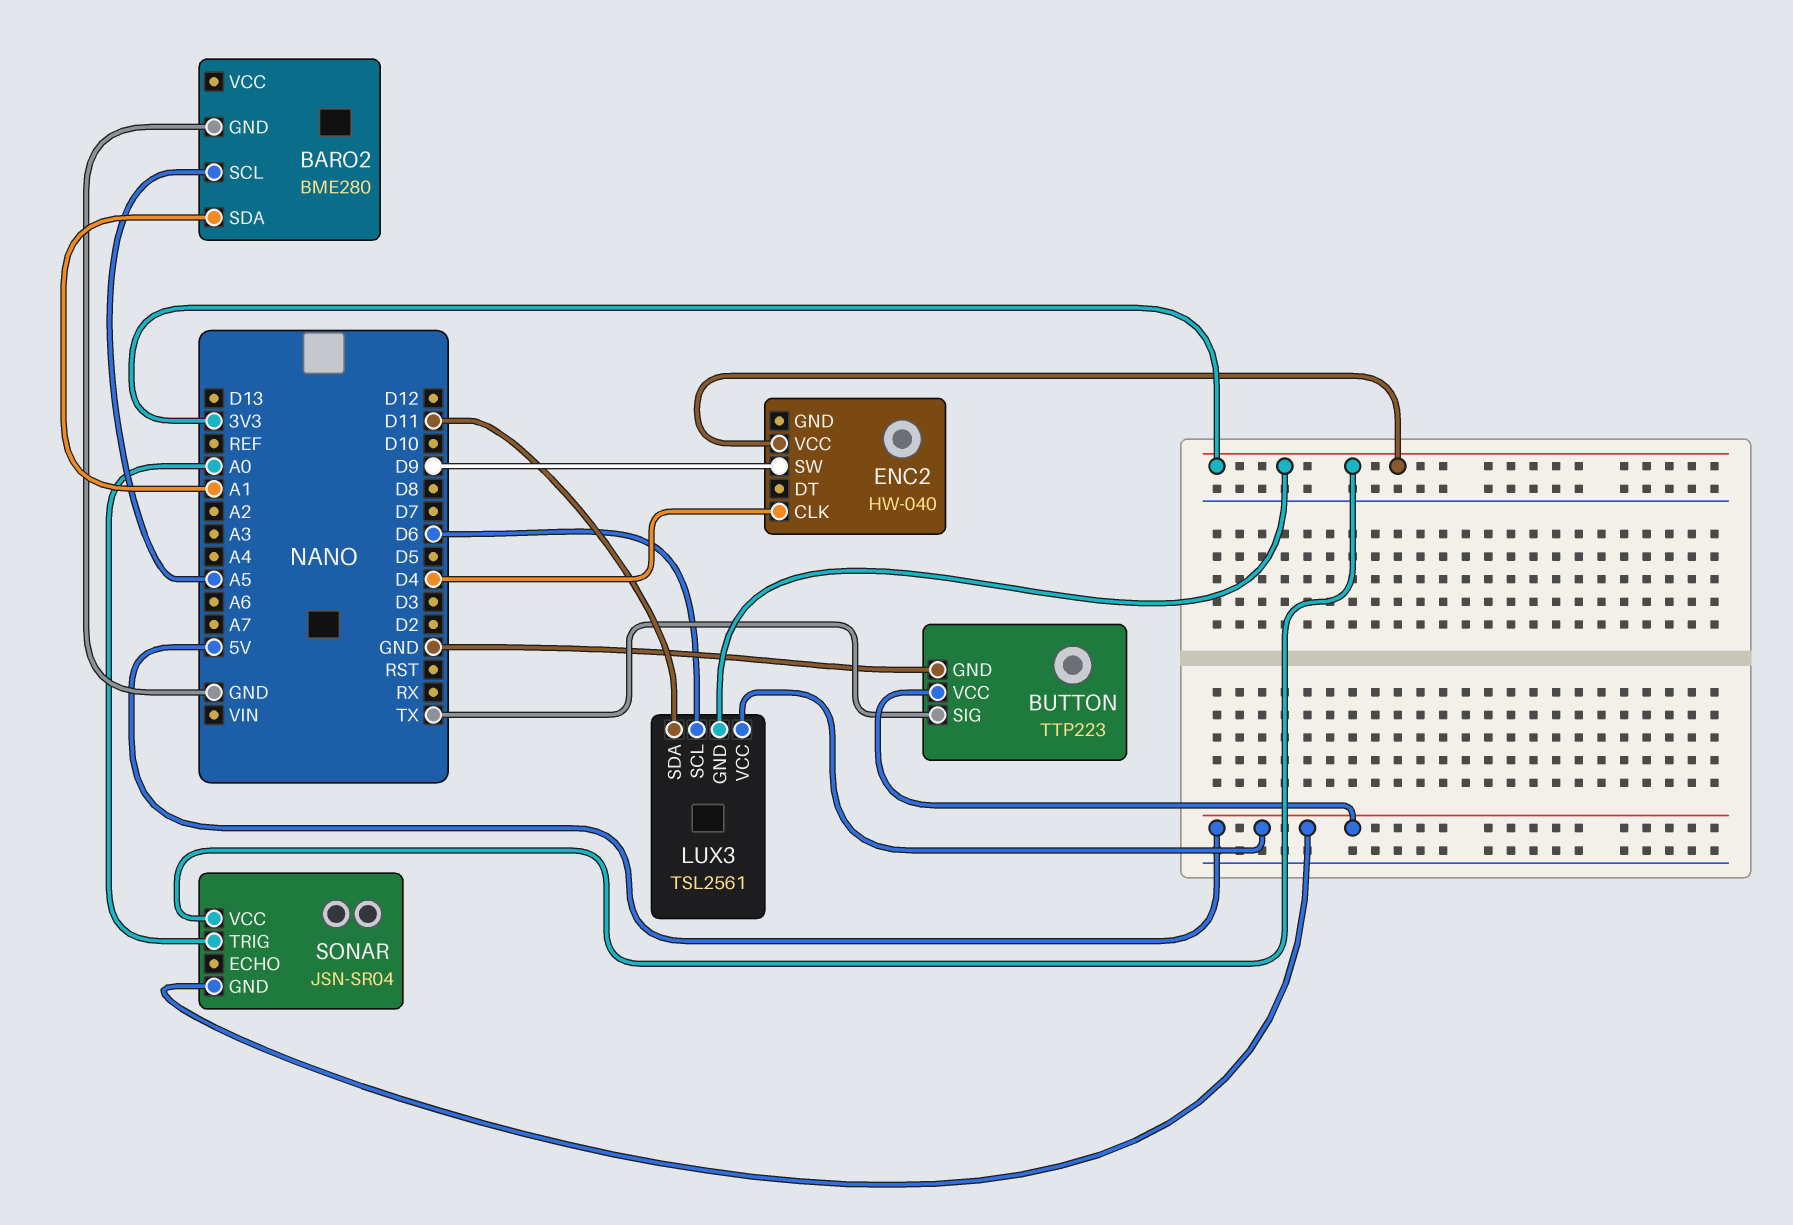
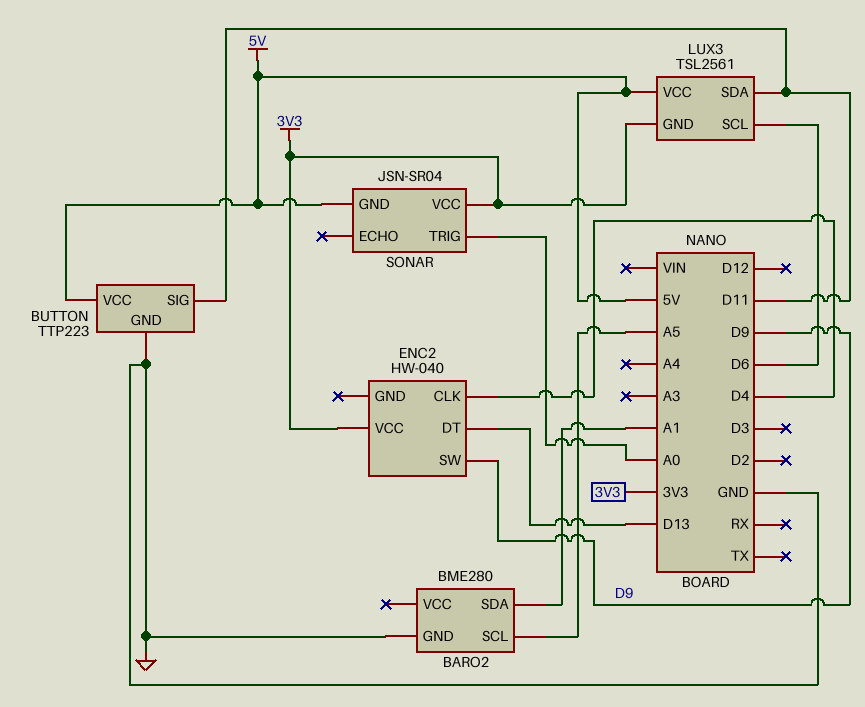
BUTTON pin SIG: TX -> D11
ENC2 pin DT: none -> D13

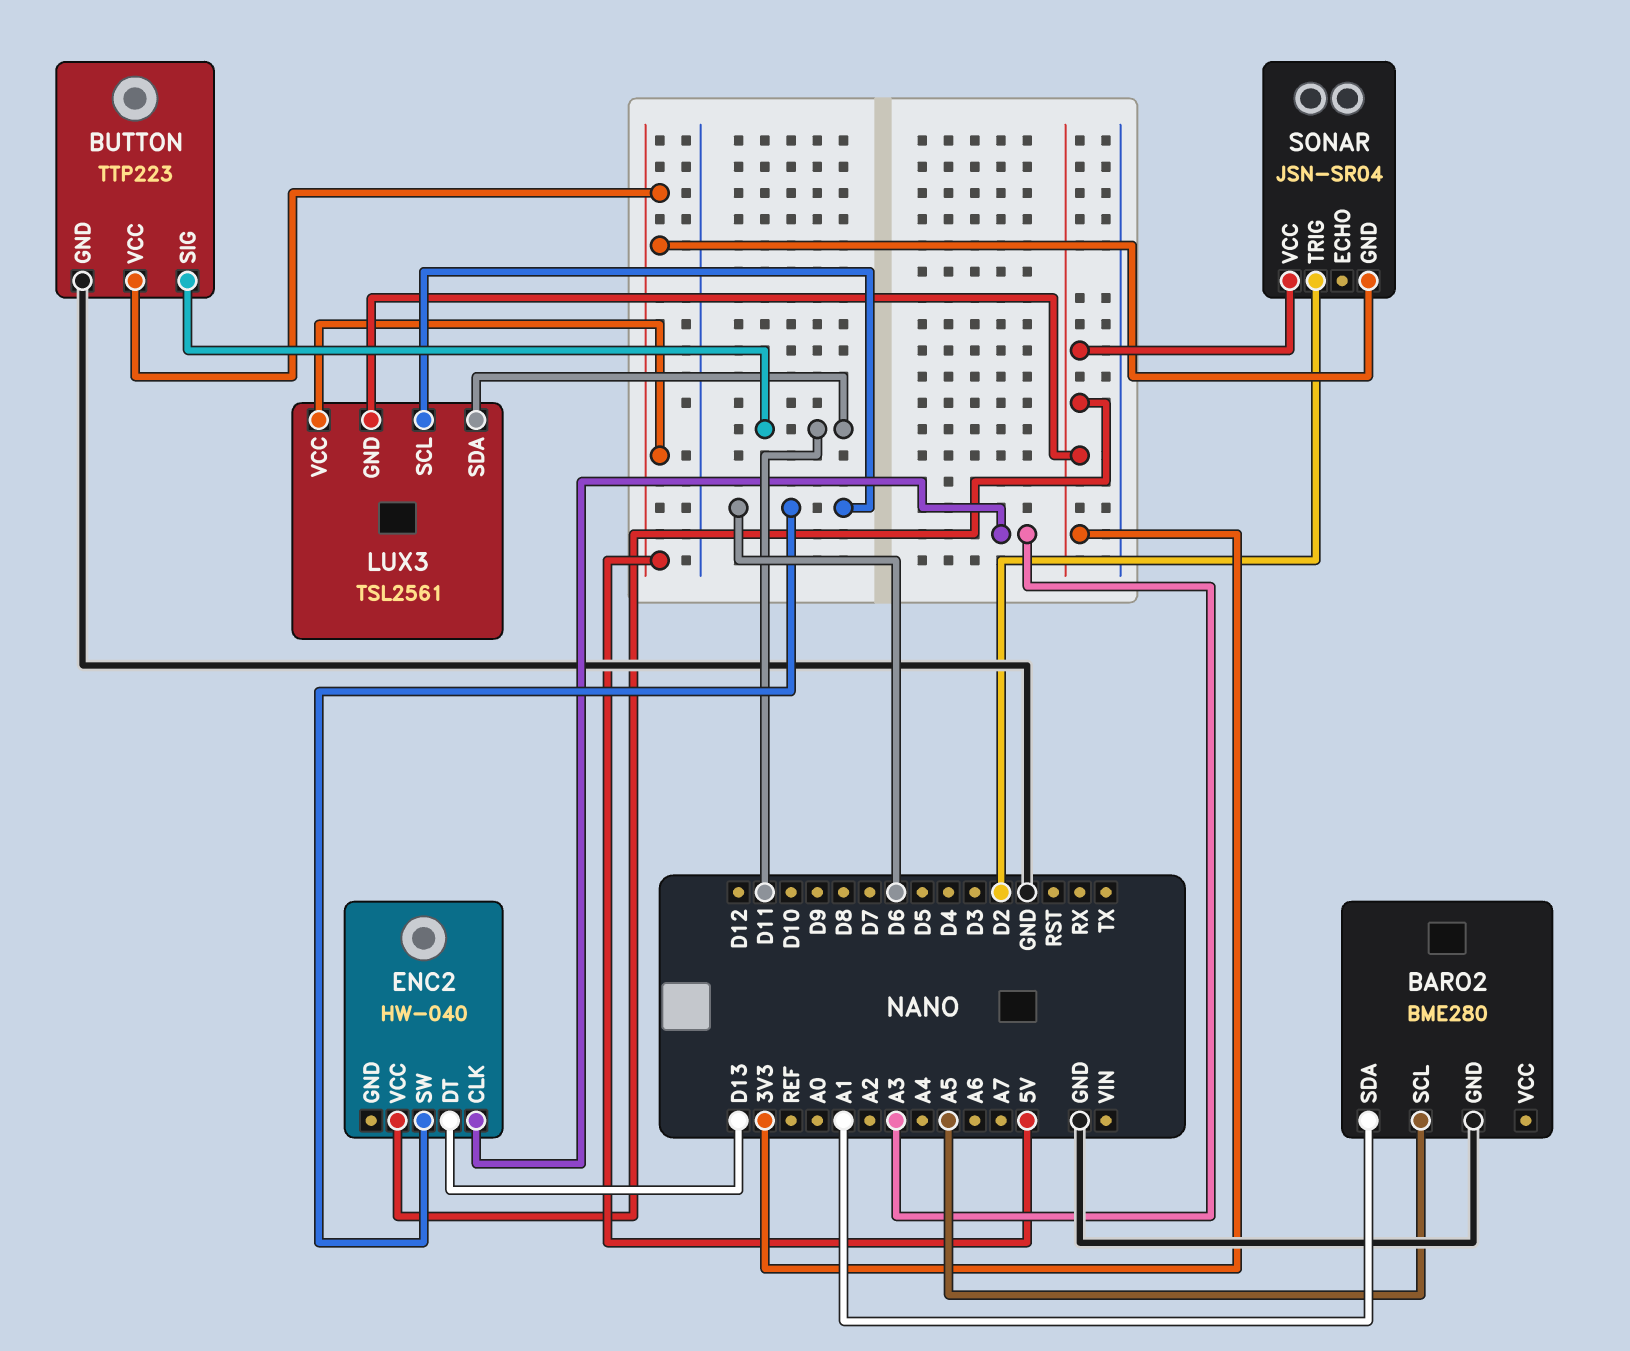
ENC2 pin CLK: D4 -> A3
ENC2 pin SW: D9 -> D6
SONAR pin TRIG: A0 -> D2

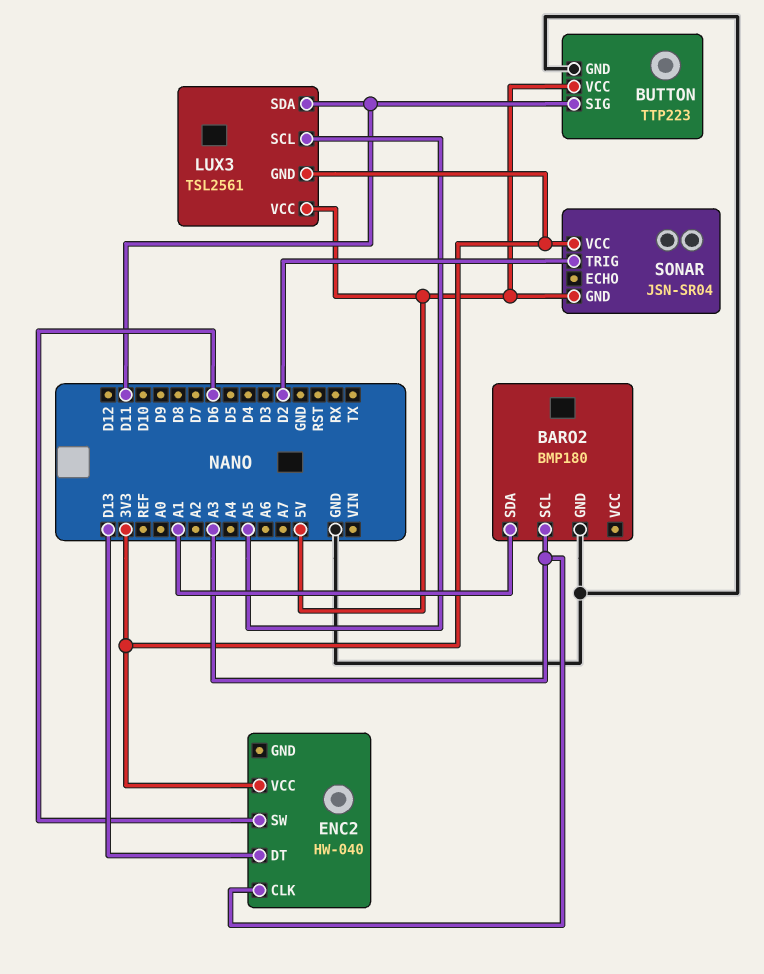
BARO2: BME280 -> BMP180
BARO2 pin SCL: A5 -> A3
LUX3 pin SCL: D6 -> A5

